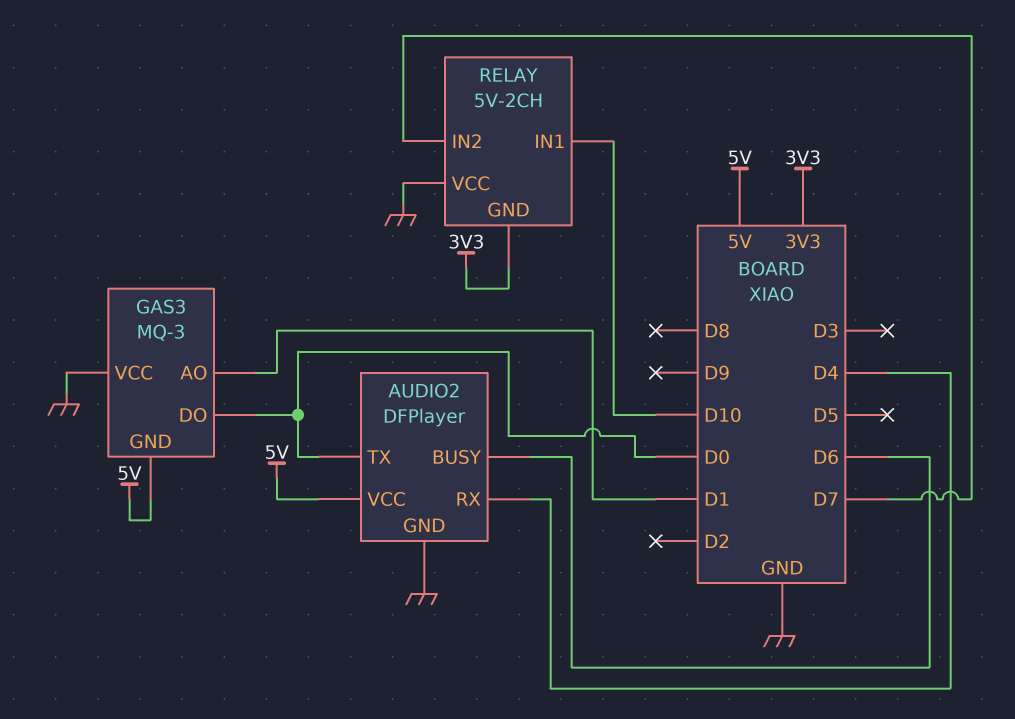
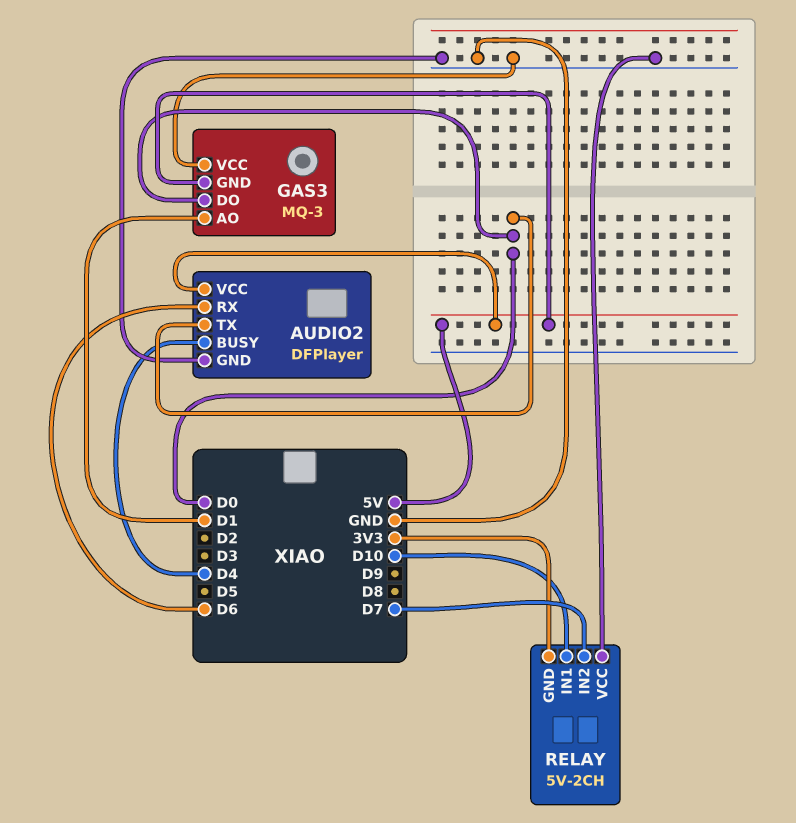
AUDIO2 pin BUSY: D6 -> D4
AUDIO2 pin RX: D4 -> D6

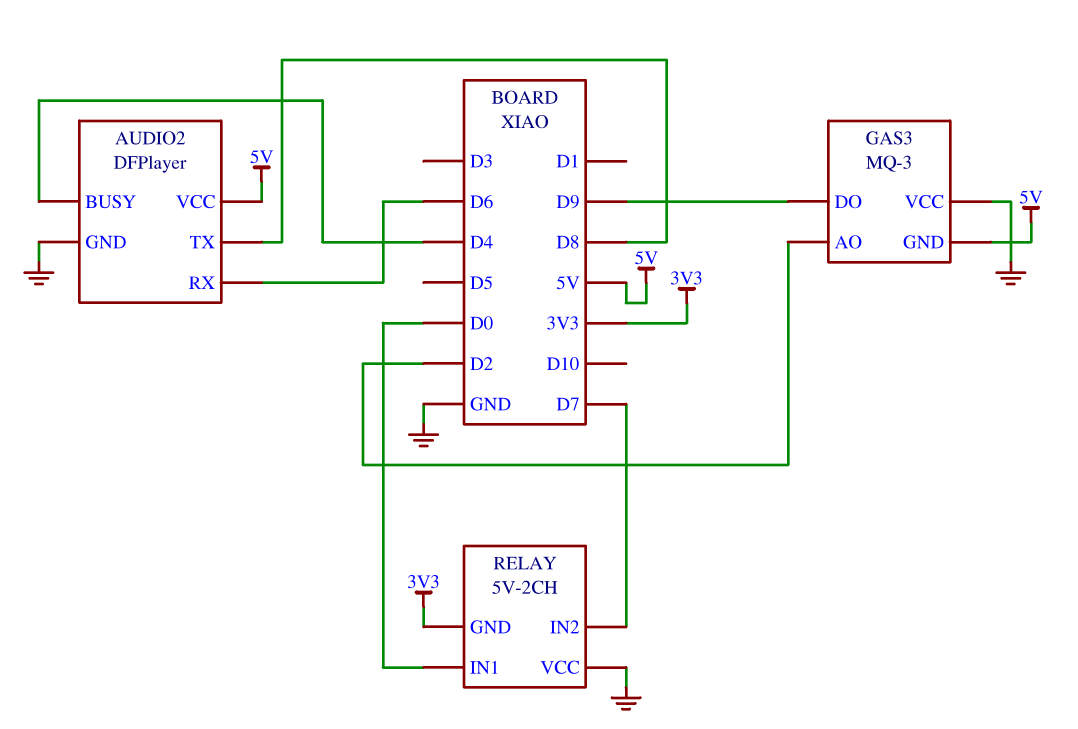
AUDIO2 pin TX: D0 -> D8
GAS3 pin AO: D1 -> D2
GAS3 pin DO: D0 -> D9
RELAY pin IN1: D10 -> D0

